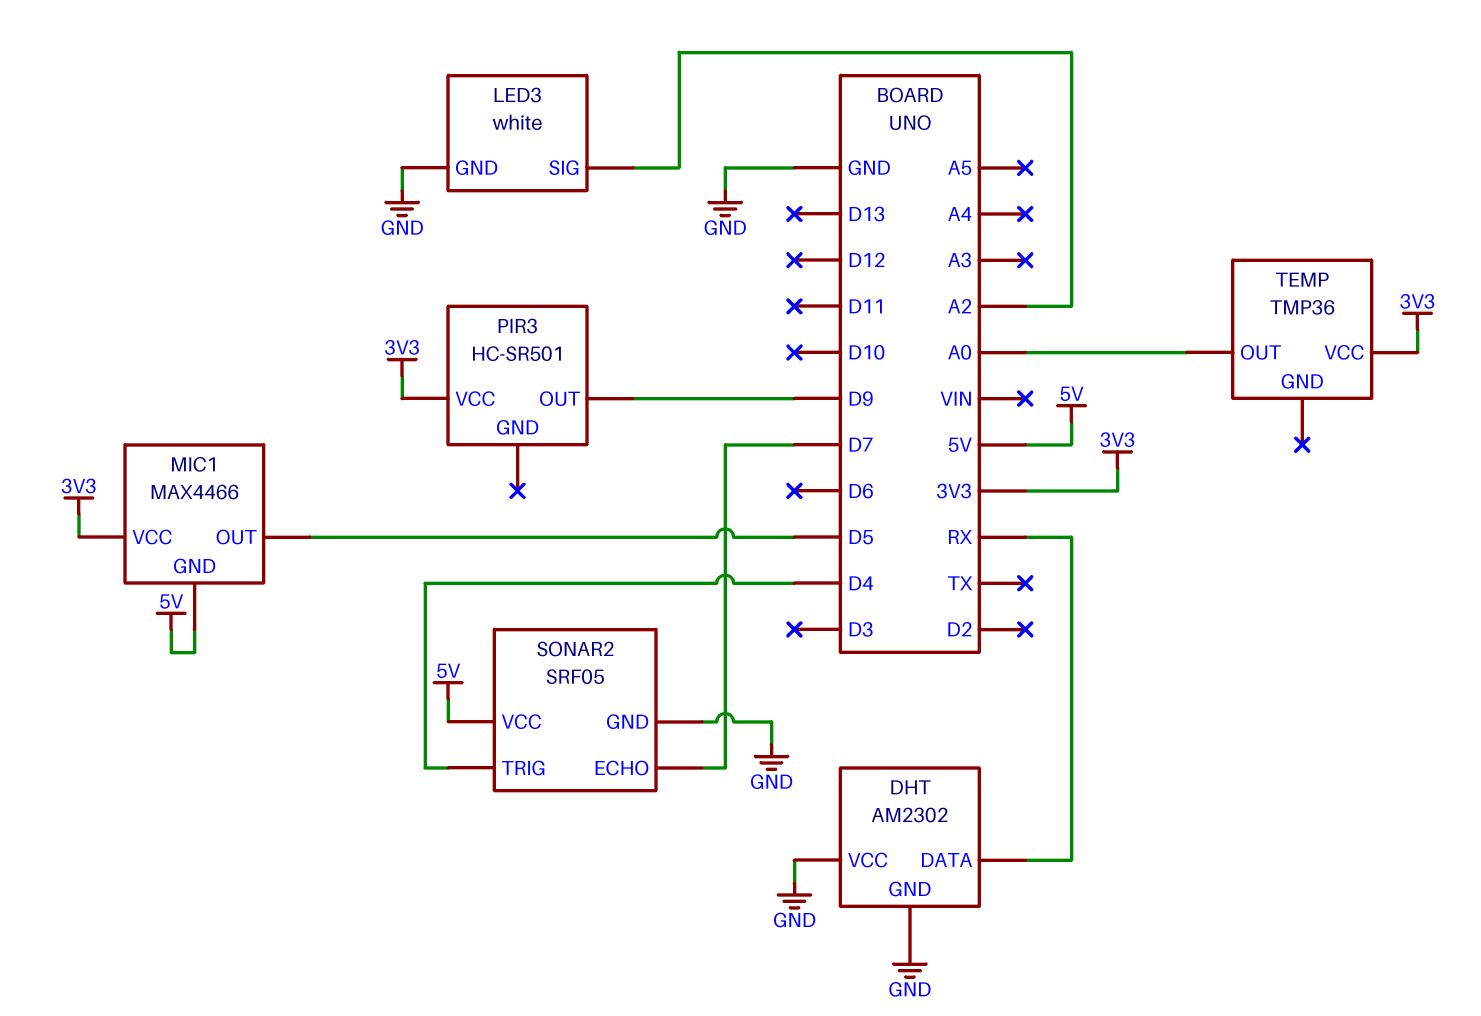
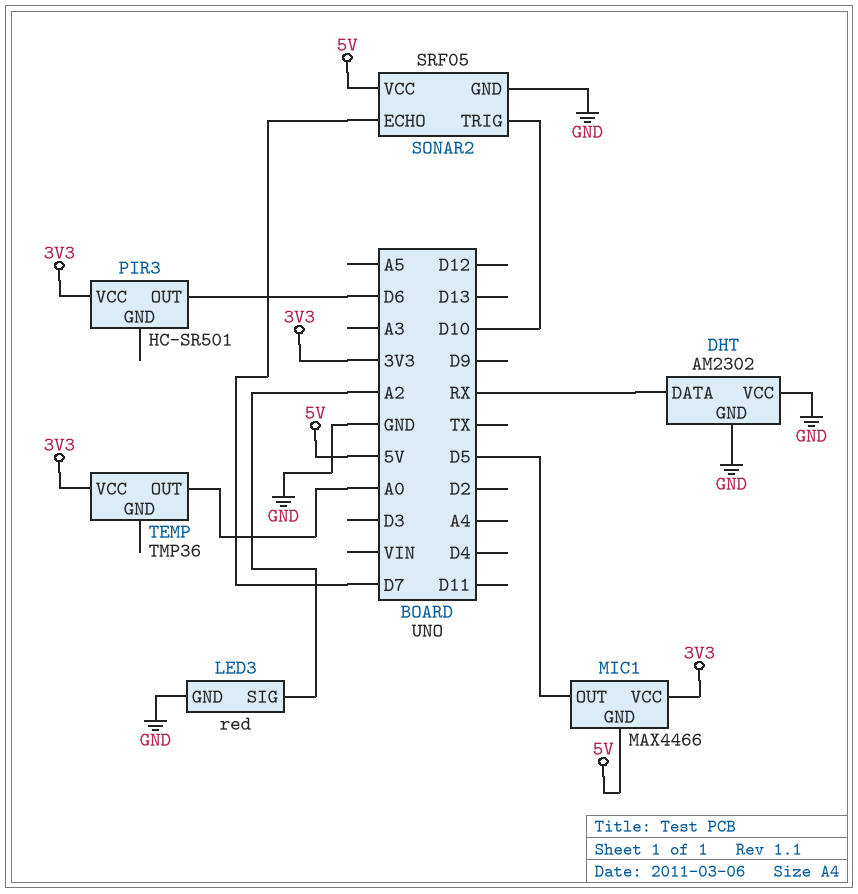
LED3: white -> red
PIR3 pin OUT: D9 -> D6
SONAR2 pin TRIG: D4 -> D10

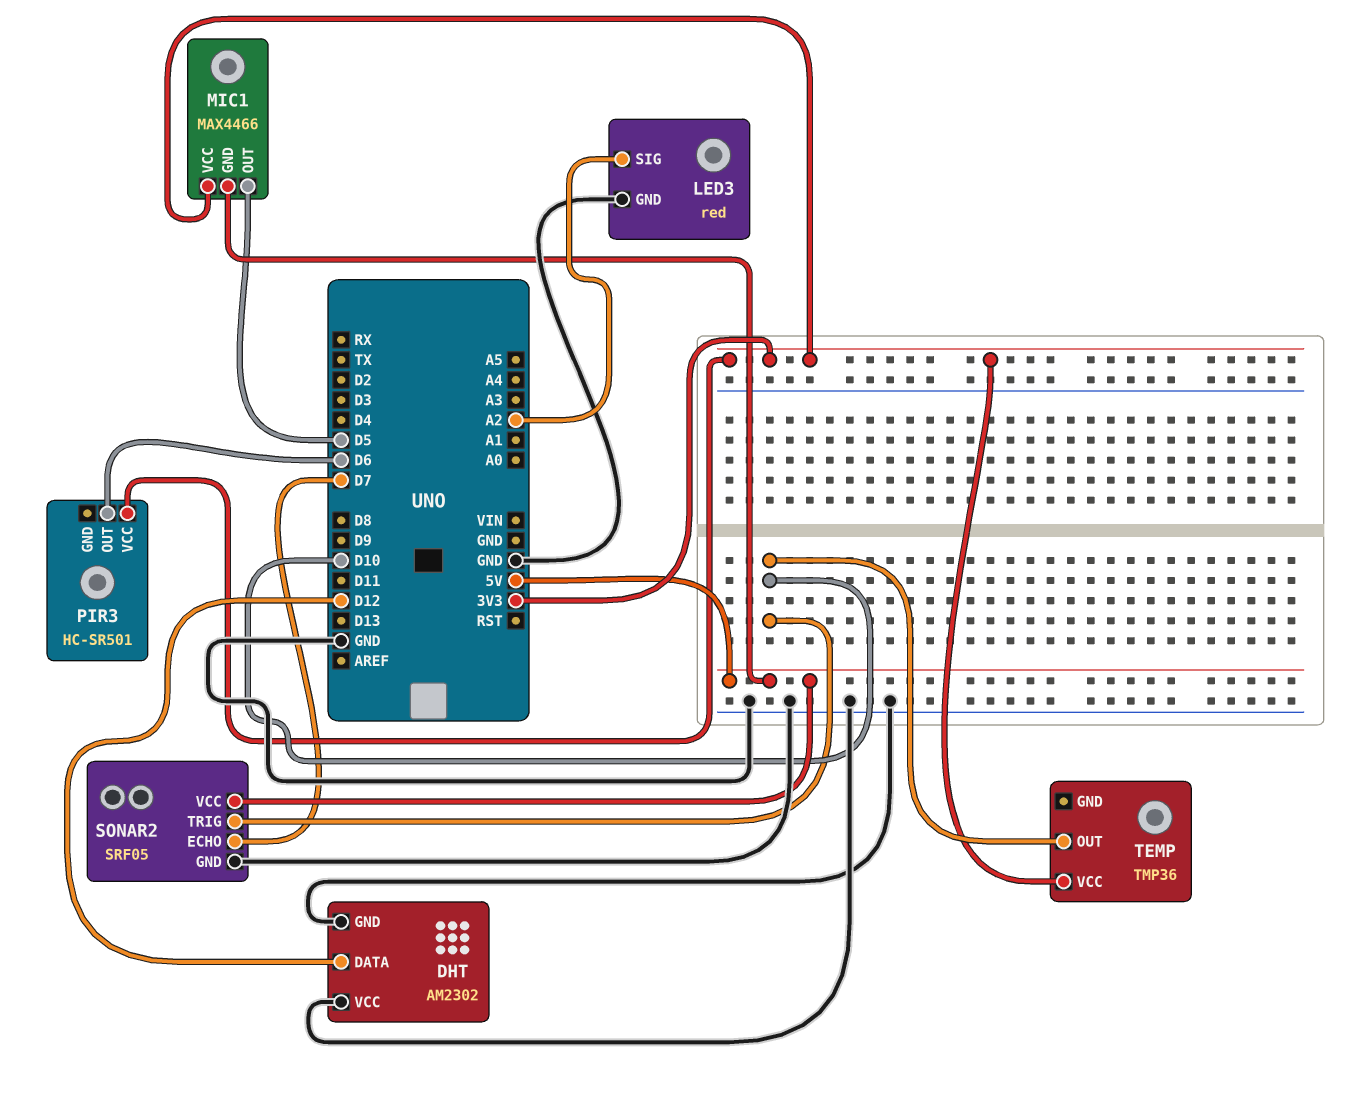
DHT pin DATA: RX -> D12
TEMP pin OUT: A0 -> D10

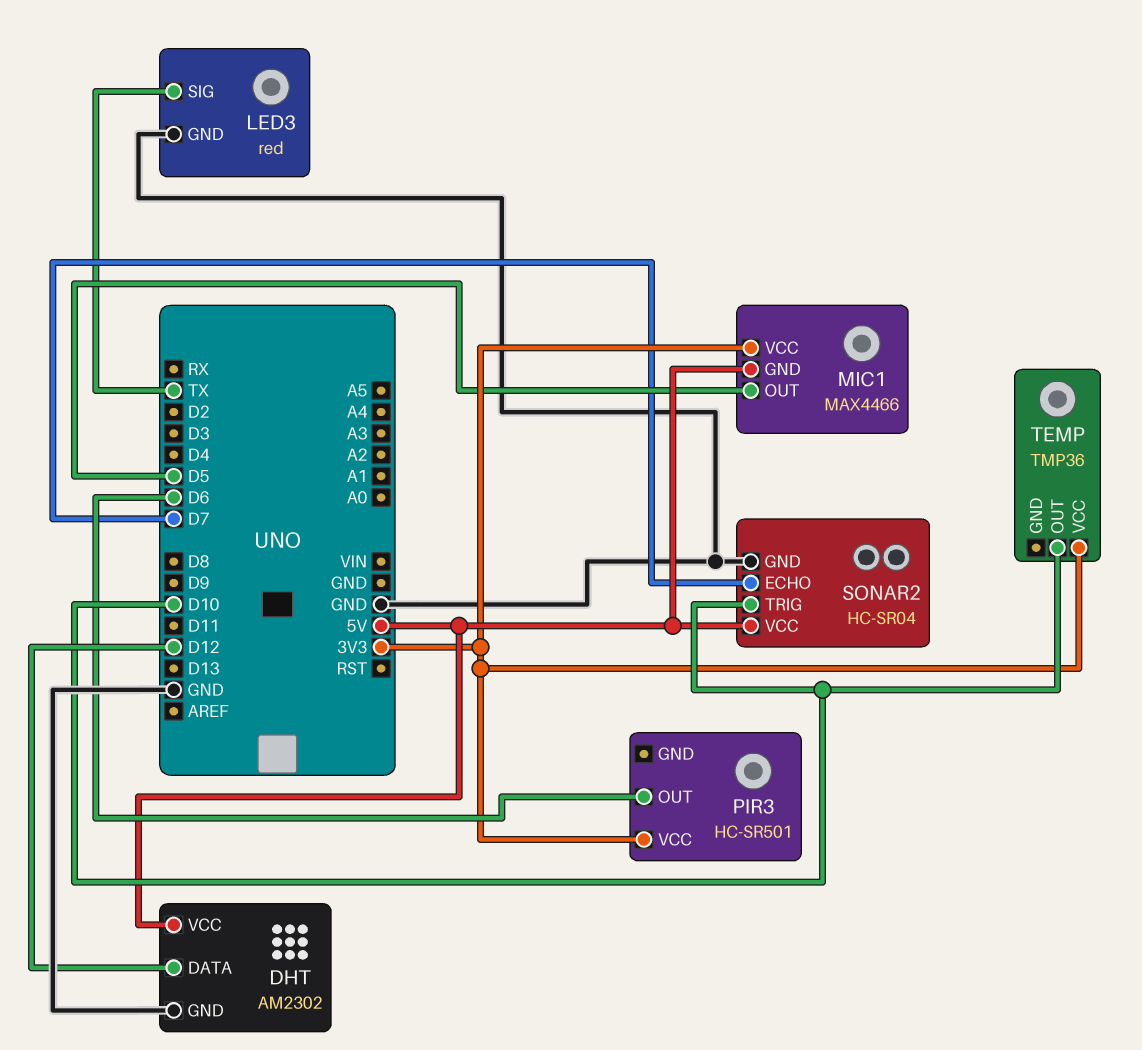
DHT pin VCC: GND -> 5V
LED3 pin SIG: A2 -> TX
SONAR2: SRF05 -> HC-SR04

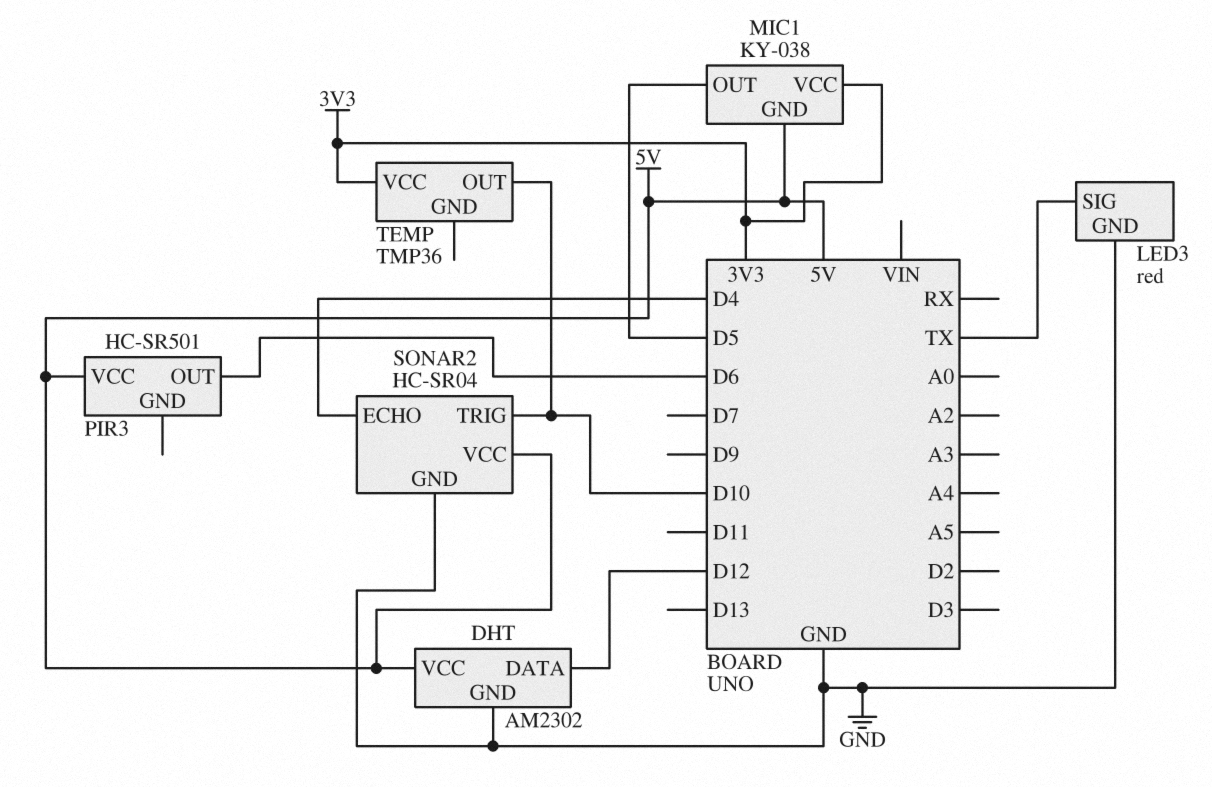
MIC1: MAX4466 -> KY-038
PIR3 pin VCC: 3V3 -> 5V
SONAR2 pin ECHO: D7 -> D4

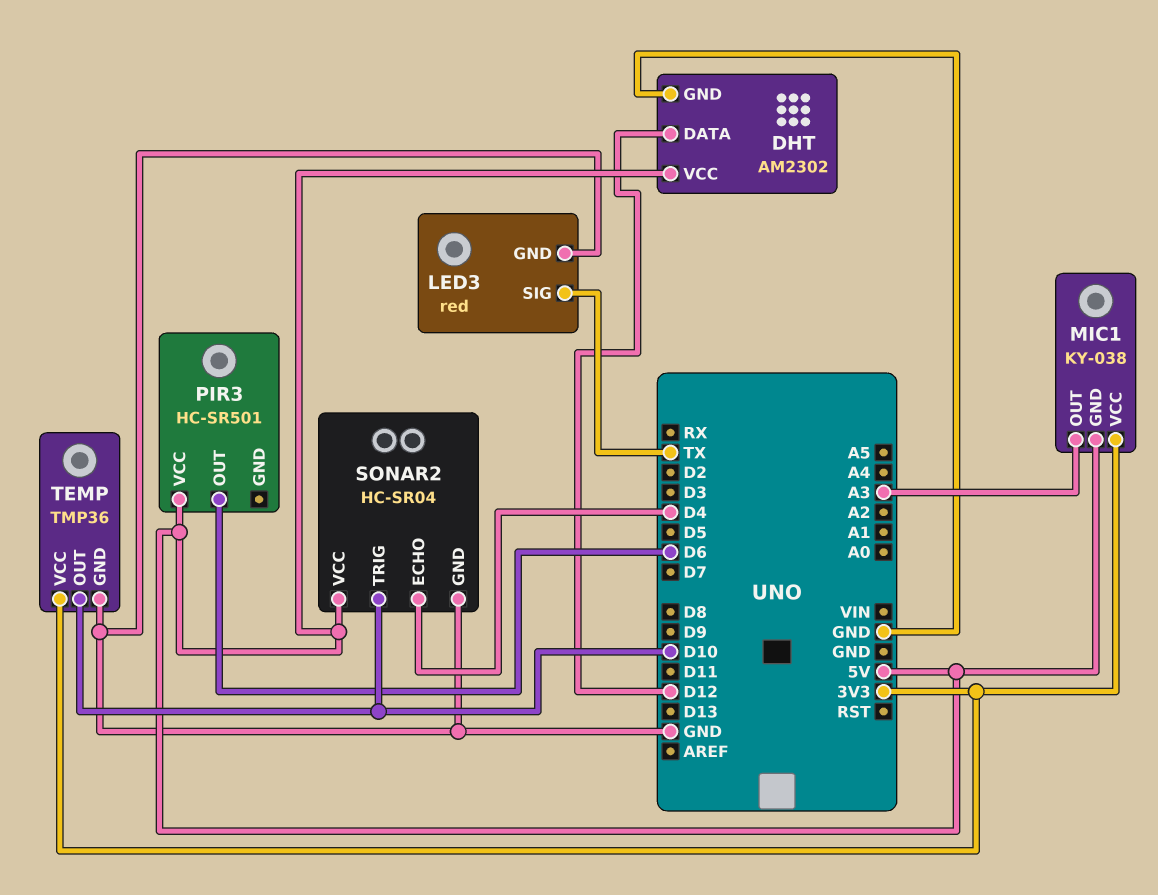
MIC1 pin OUT: D5 -> A3
TEMP pin GND: none -> GND

